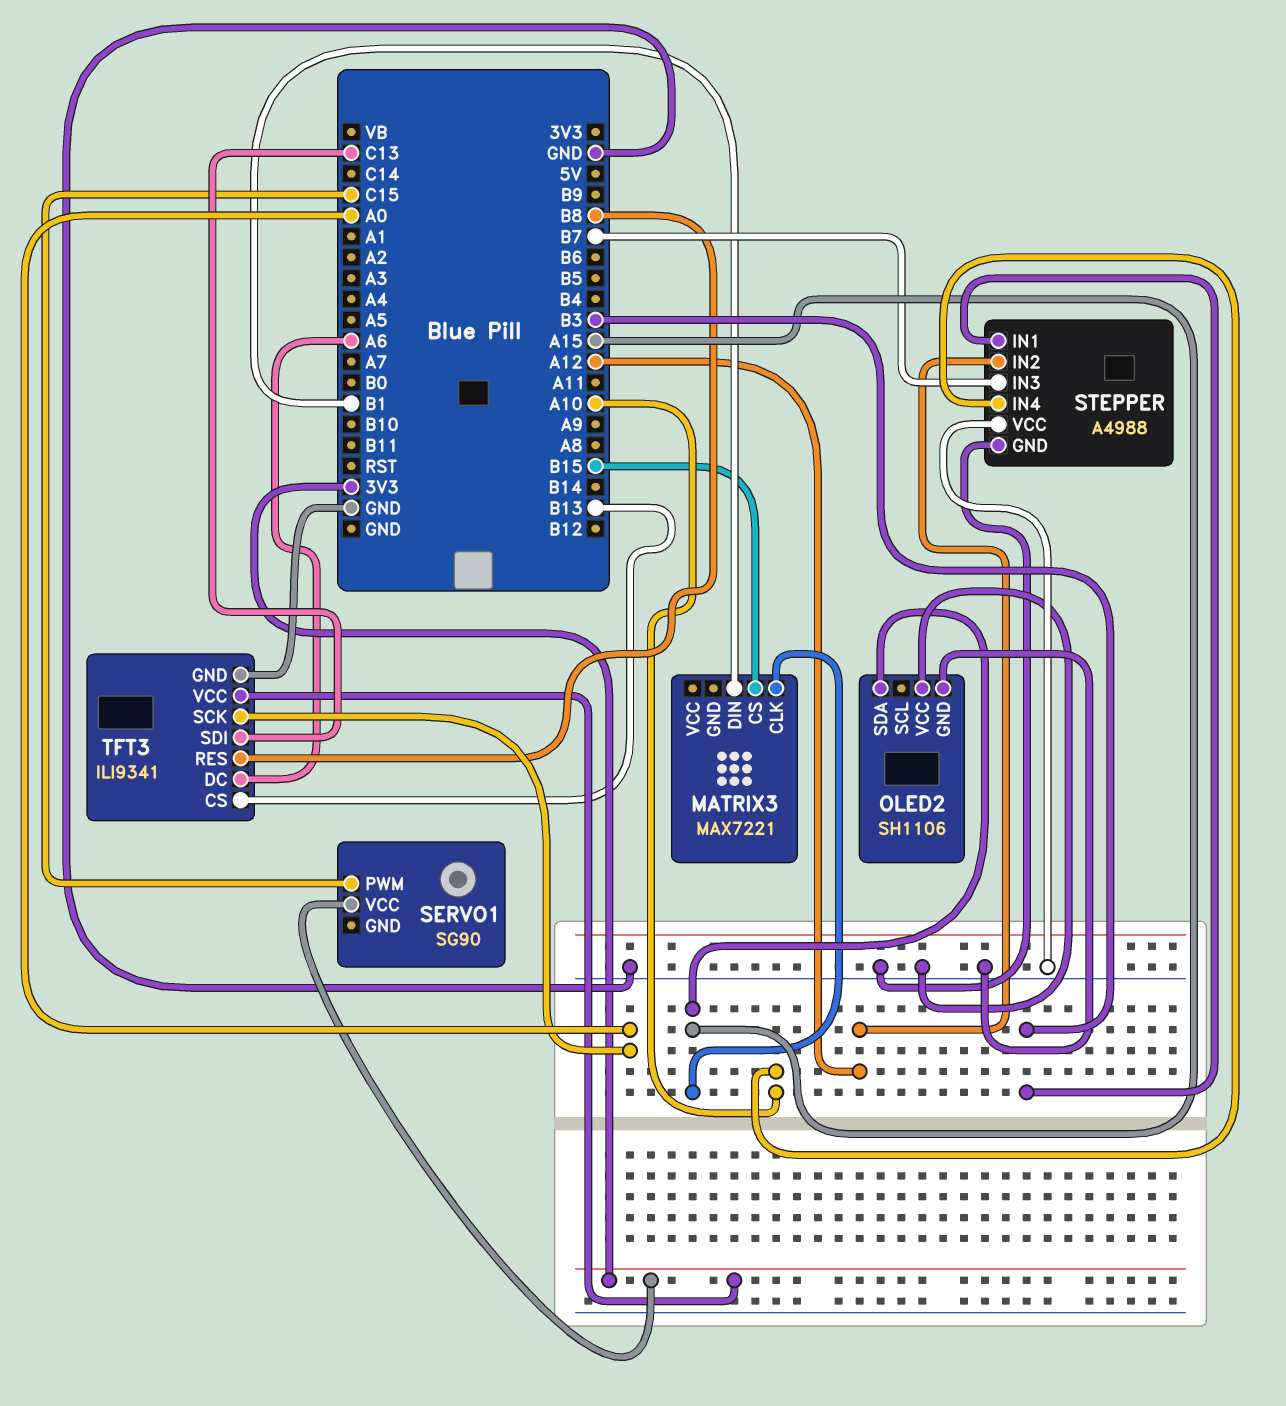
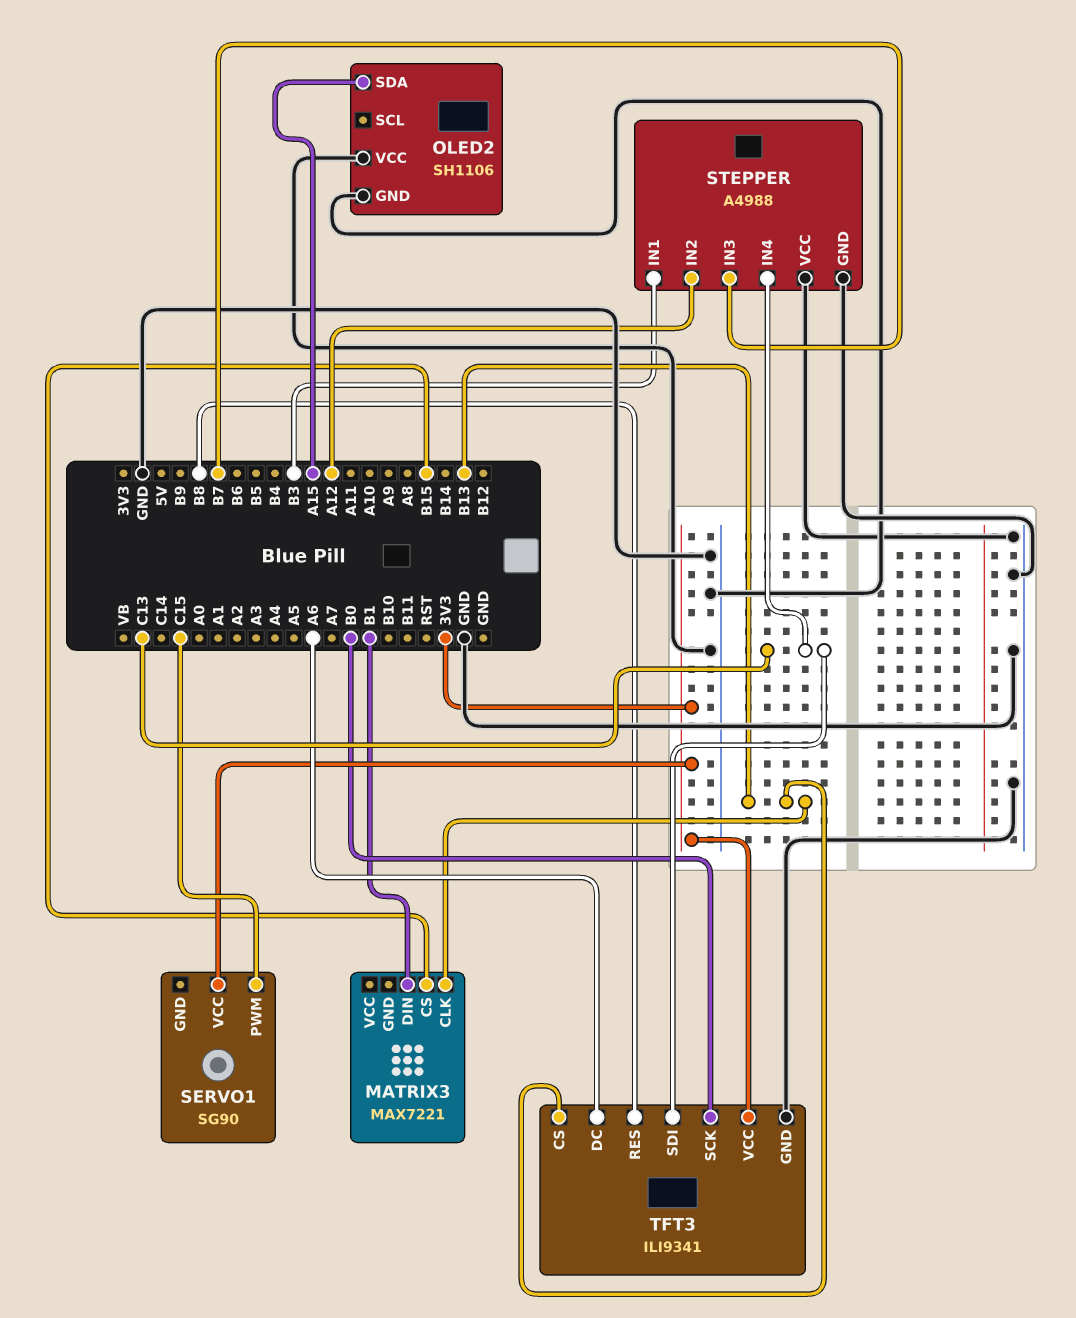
MATRIX3 pin CLK: A15 -> B13
STEPPER pin IN4: A10 -> C13
TFT3 pin SCK: A0 -> B0

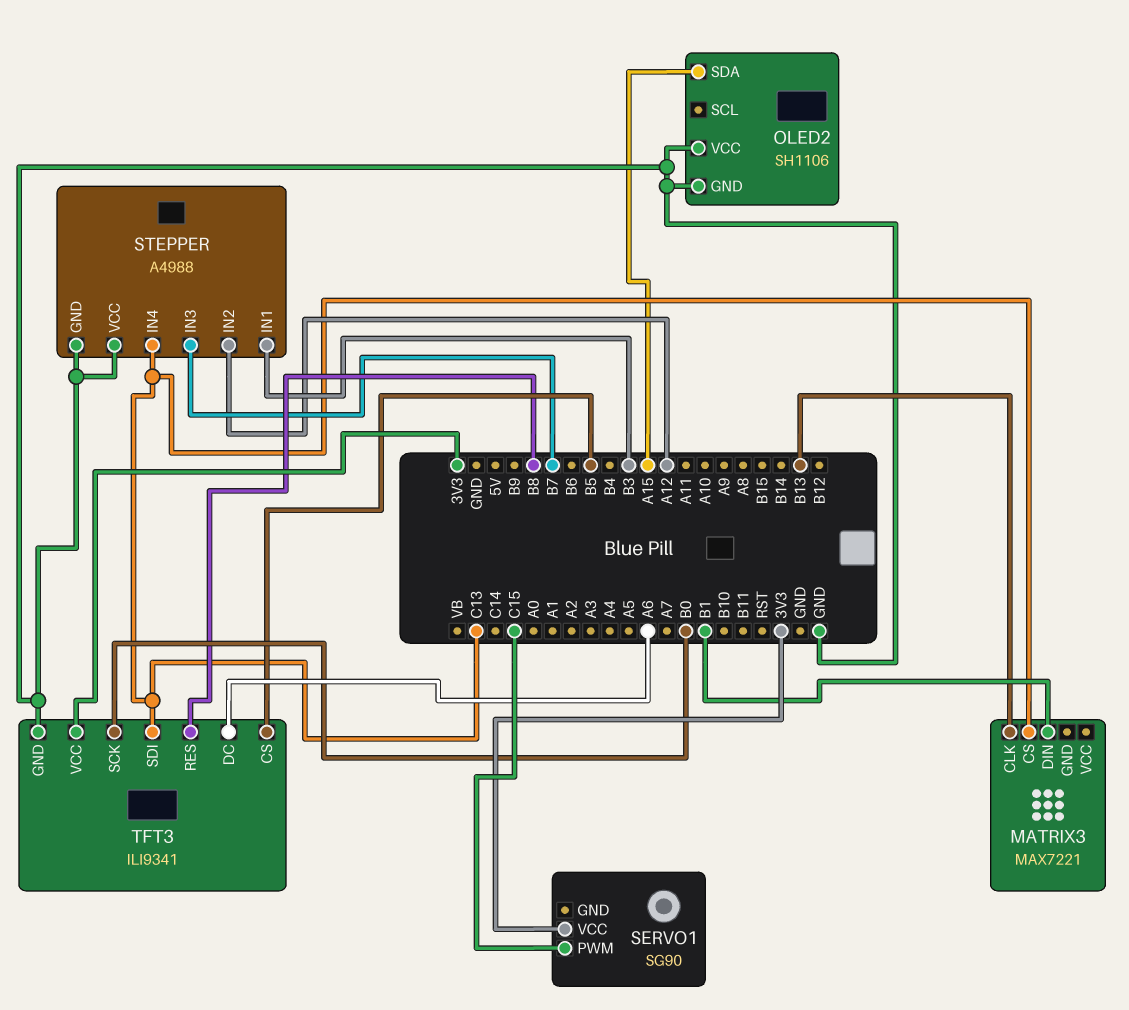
MATRIX3 pin CS: B15 -> C13
TFT3 pin CS: B13 -> B5

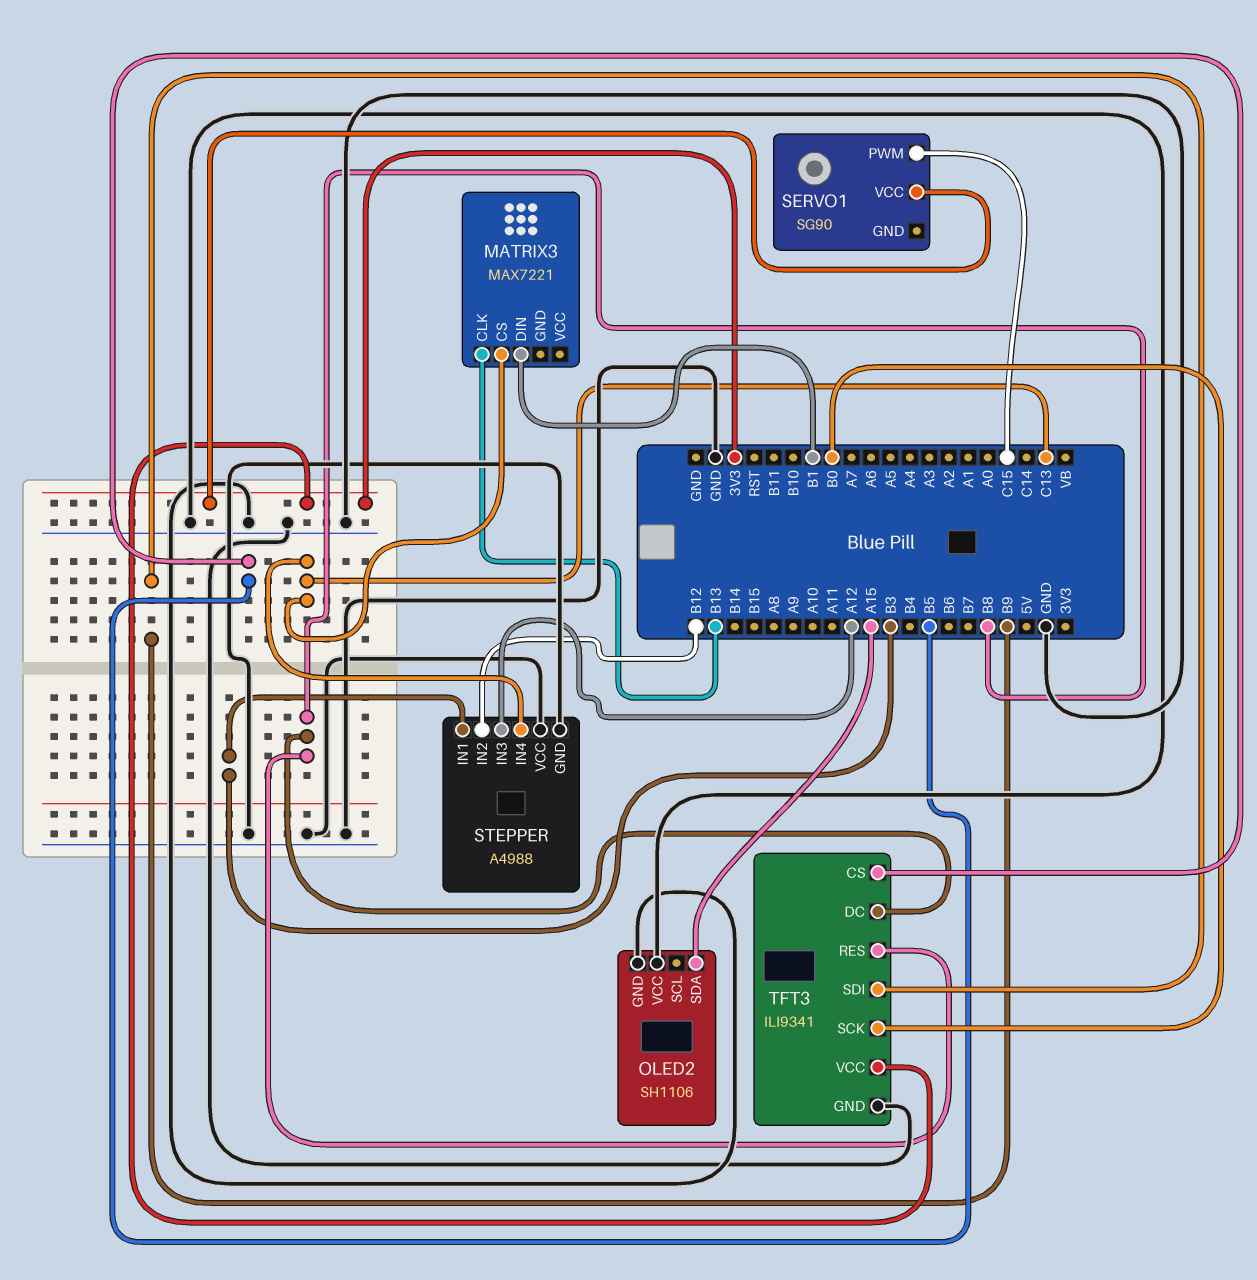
STEPPER pin IN2: A12 -> B12
STEPPER pin IN3: B7 -> A12
TFT3 pin DC: A6 -> B8
TFT3 pin SDI: C13 -> B9

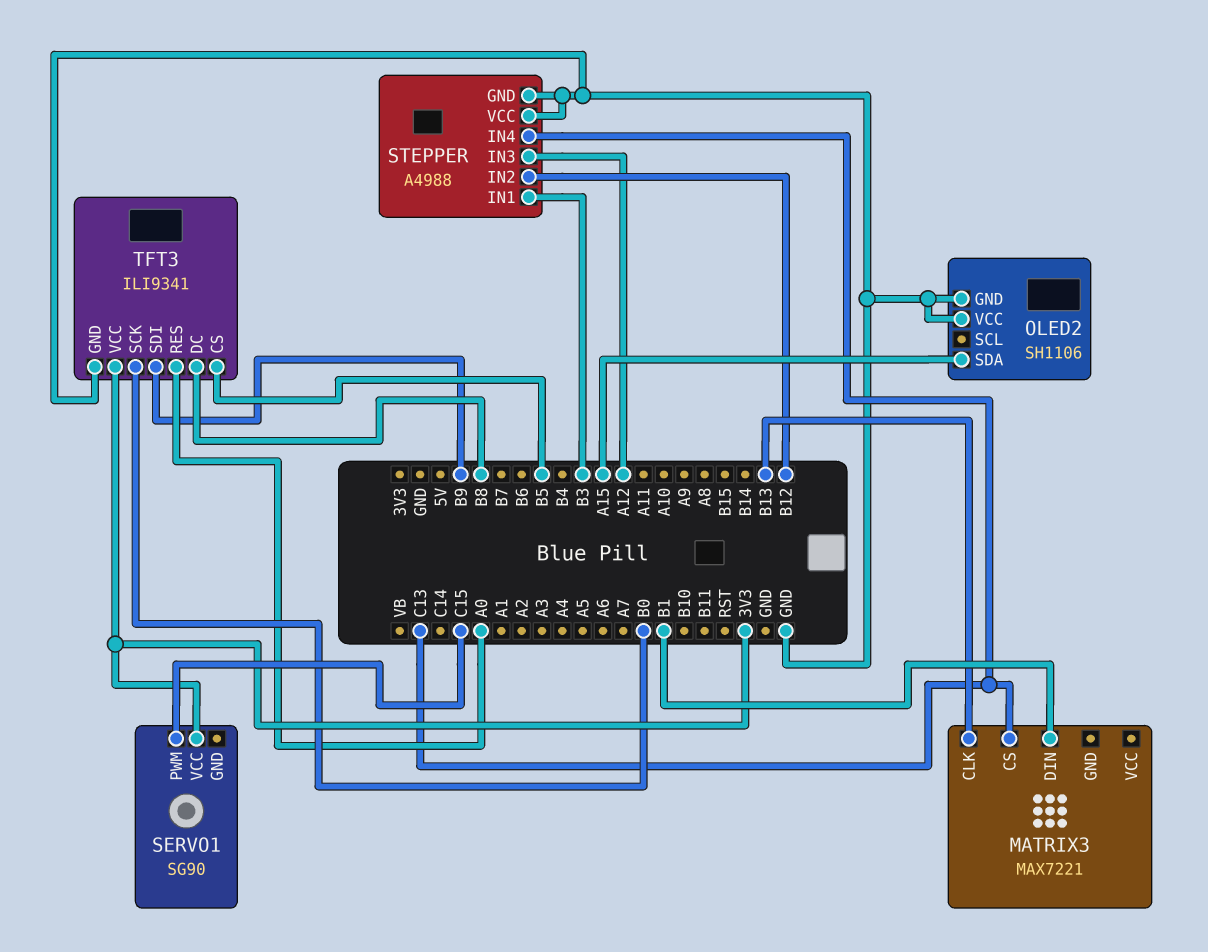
TFT3 pin RES: B8 -> A0

